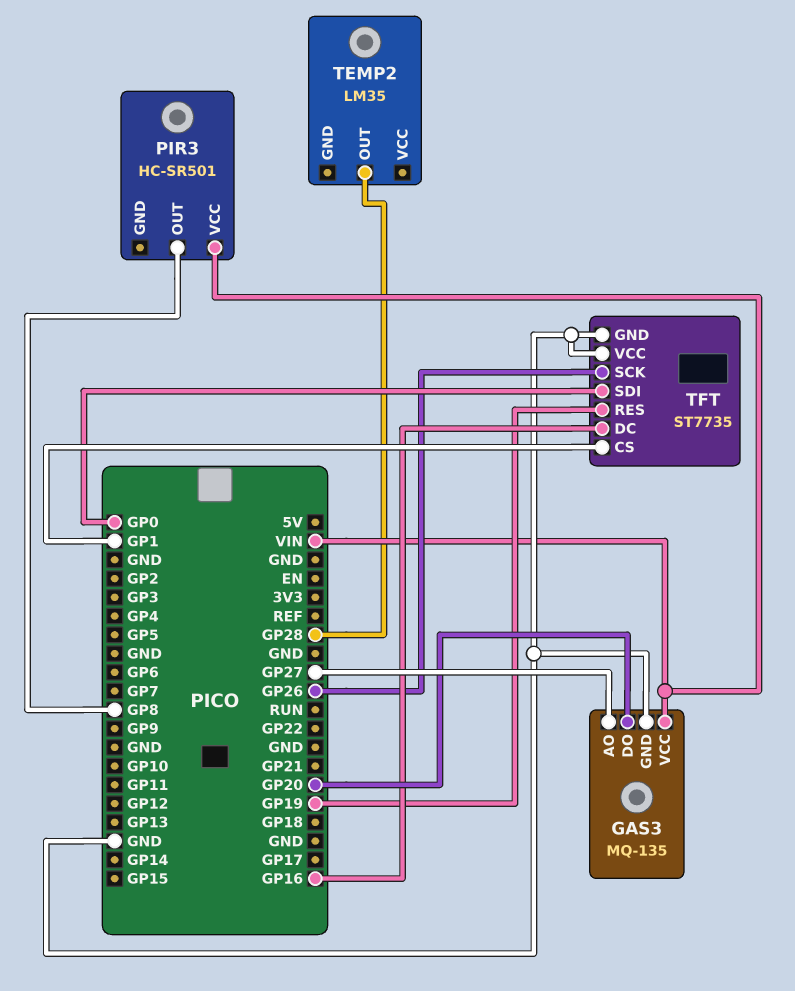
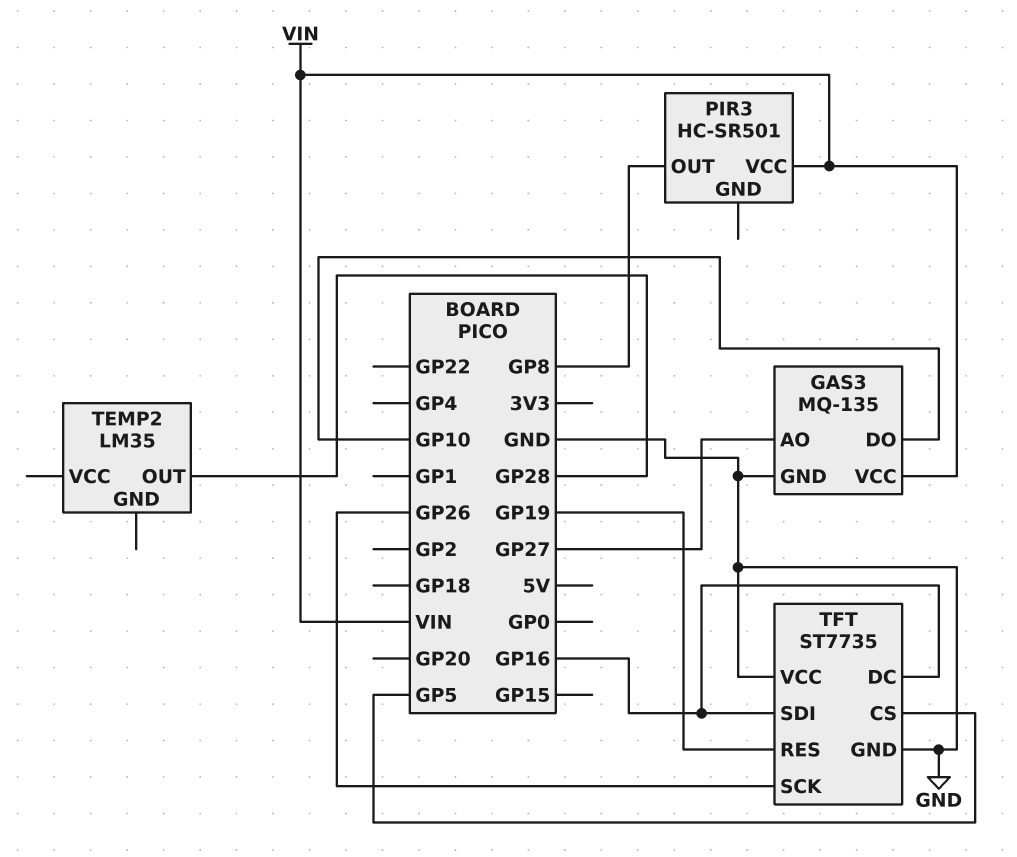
GAS3 pin DO: GP20 -> GP10
TFT pin CS: GP1 -> GP5
TFT pin SDI: GP0 -> GP16

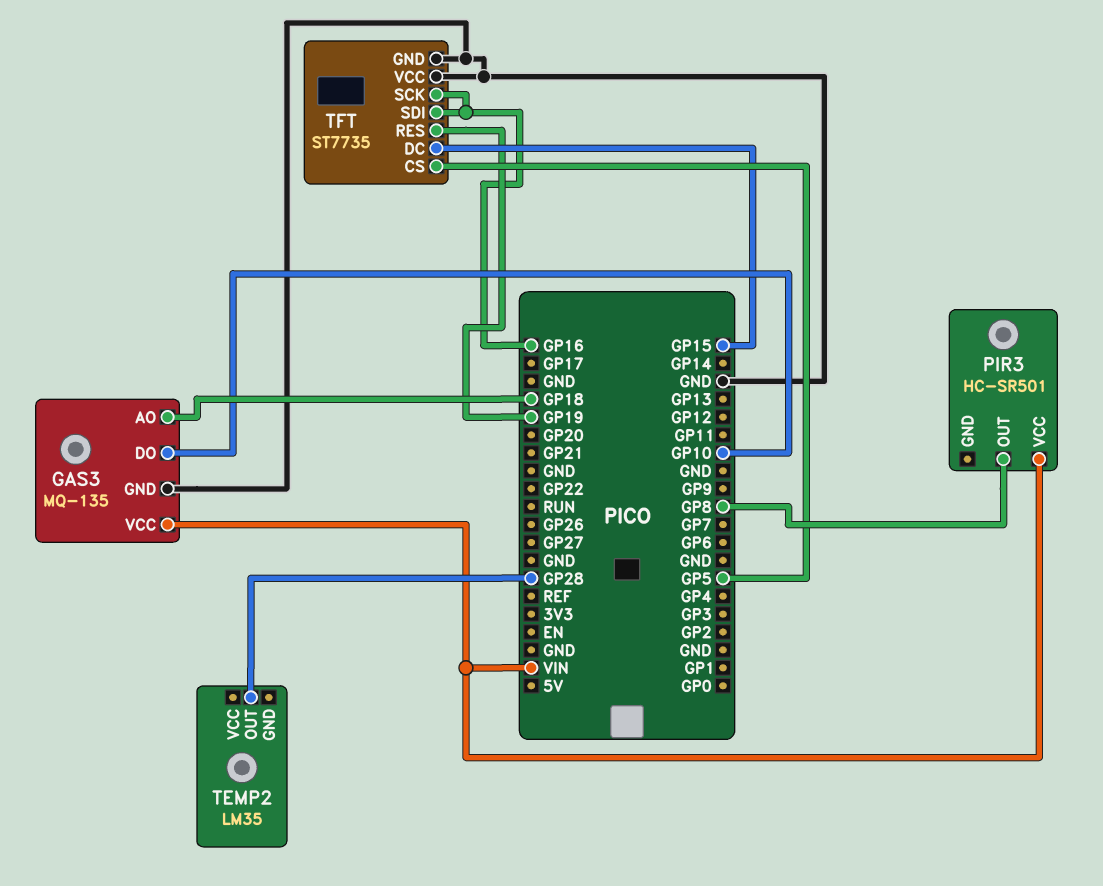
GAS3 pin AO: GP27 -> GP18
TFT pin DC: GP16 -> GP15
TFT pin SCK: GP26 -> GP16

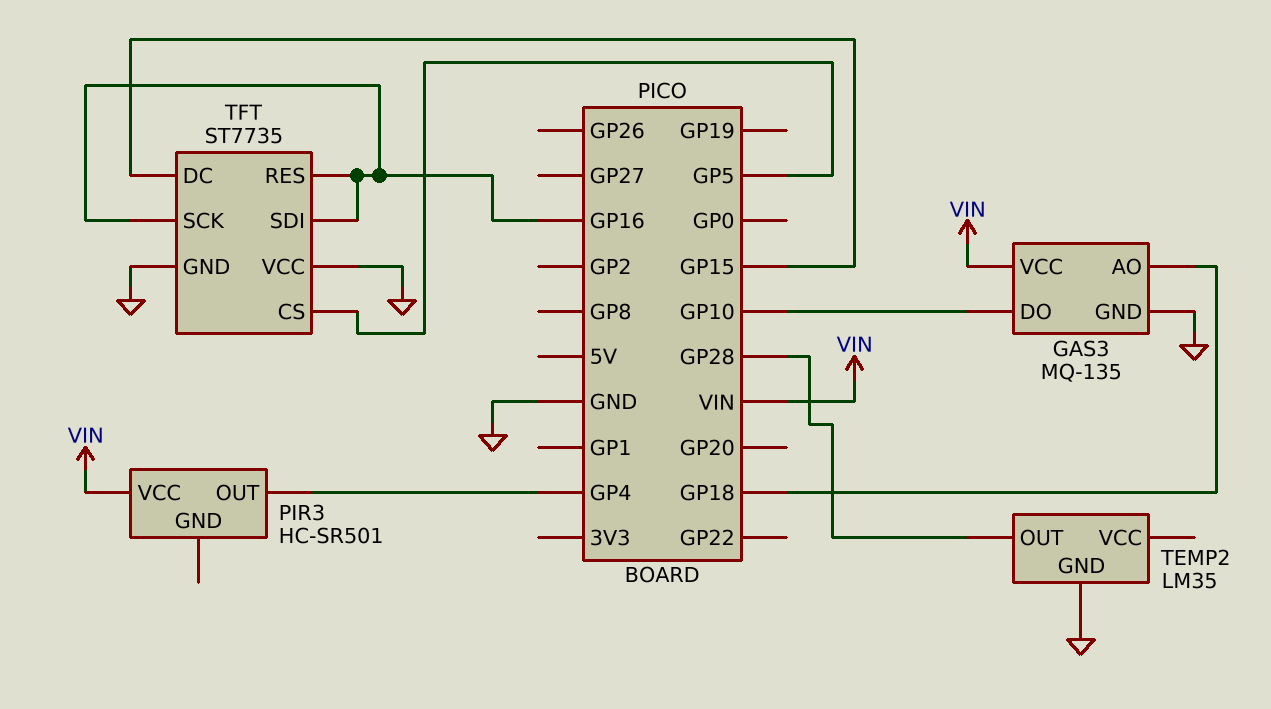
PIR3 pin OUT: GP8 -> GP4
TEMP2 pin GND: none -> GND
TFT pin RES: GP19 -> GP16

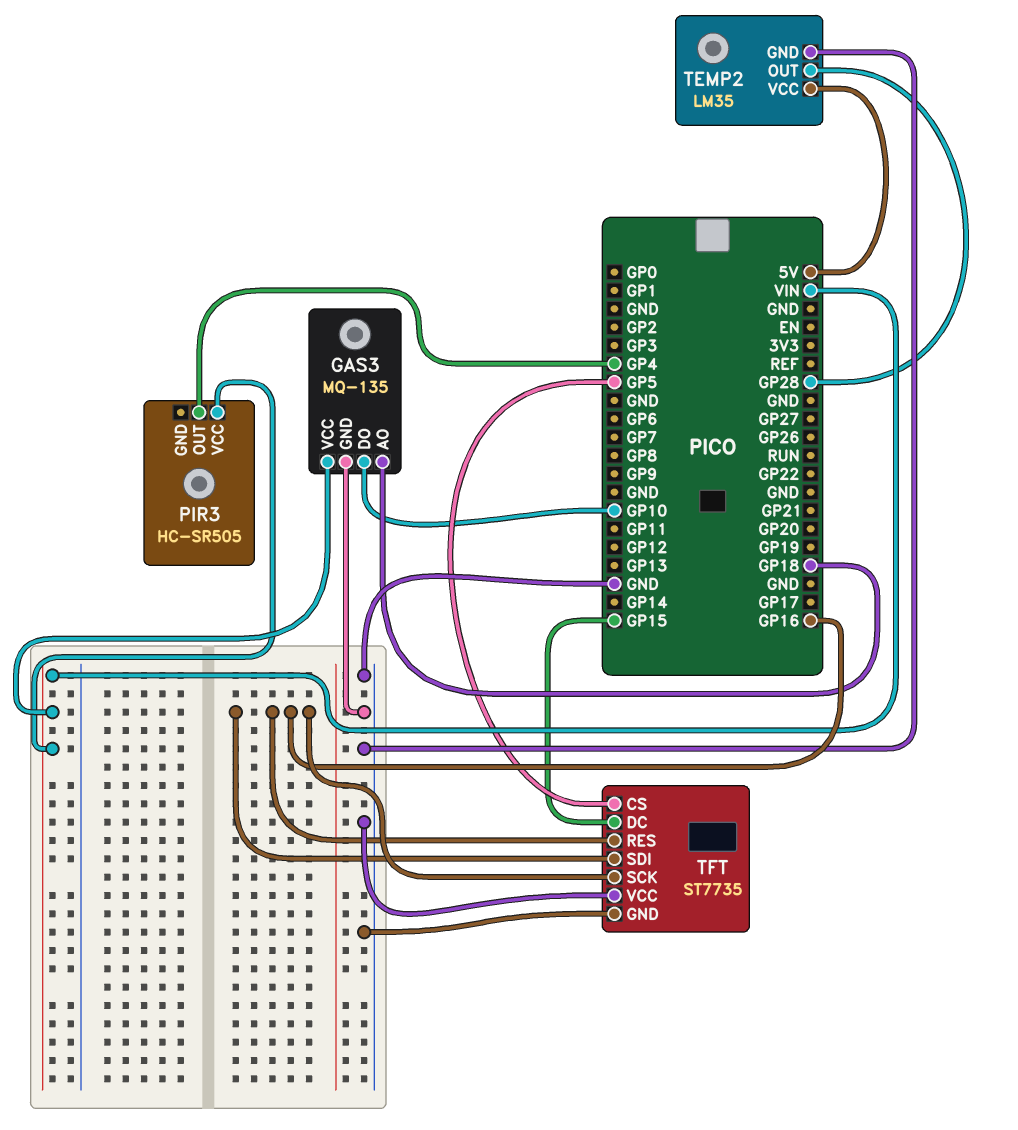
PIR3: HC-SR501 -> HC-SR505
TEMP2 pin VCC: none -> 5V

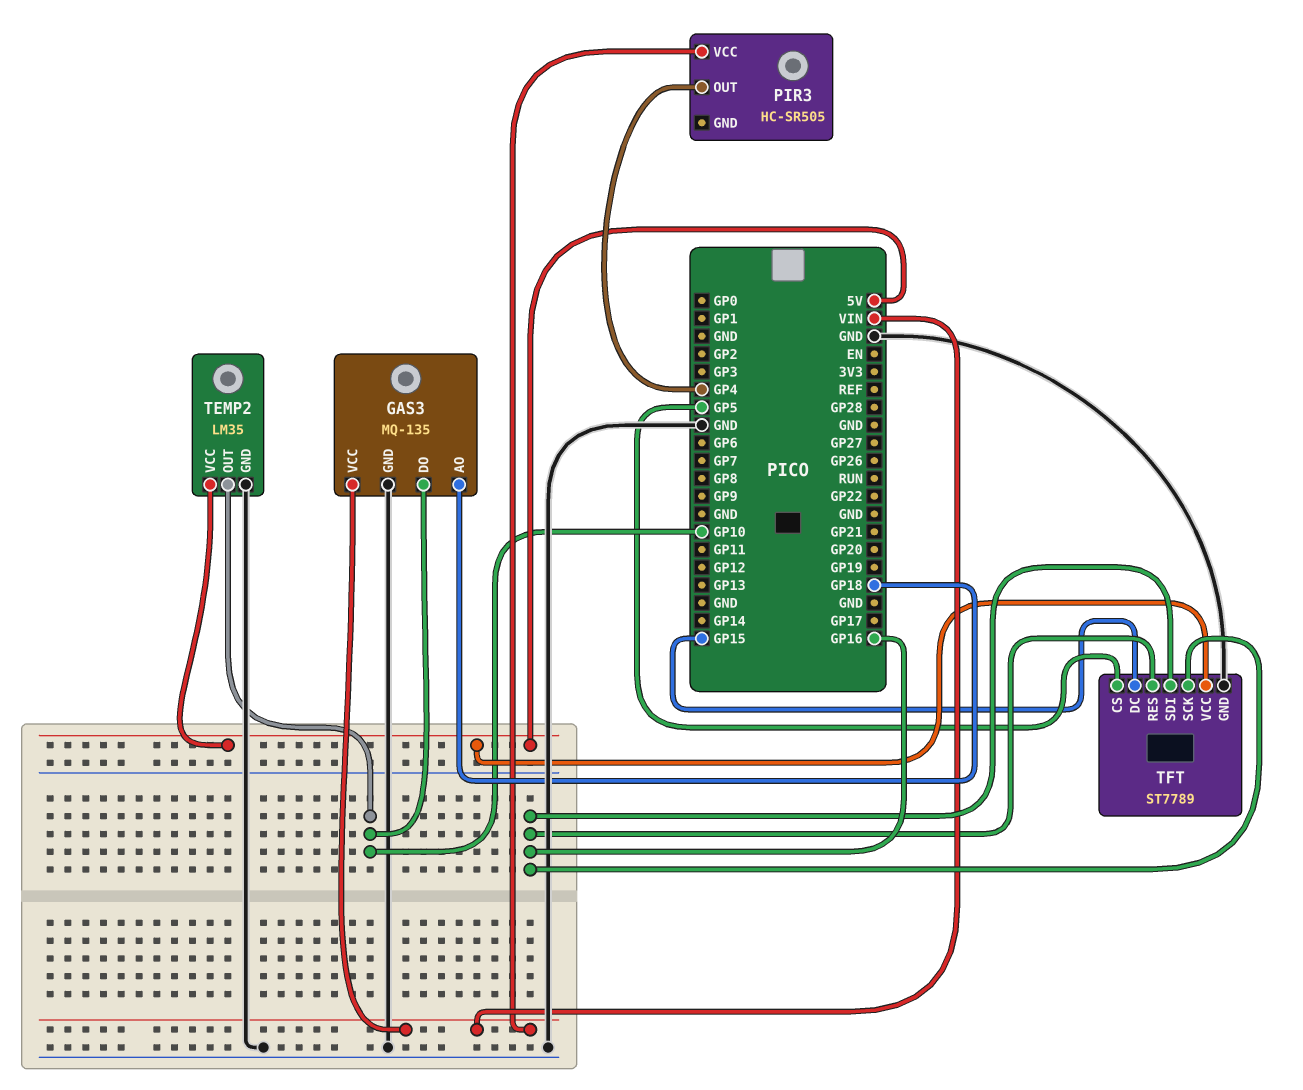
TEMP2 pin OUT: GP28 -> GP10
TFT: ST7735 -> ST7789
TFT pin VCC: GND -> 5V

